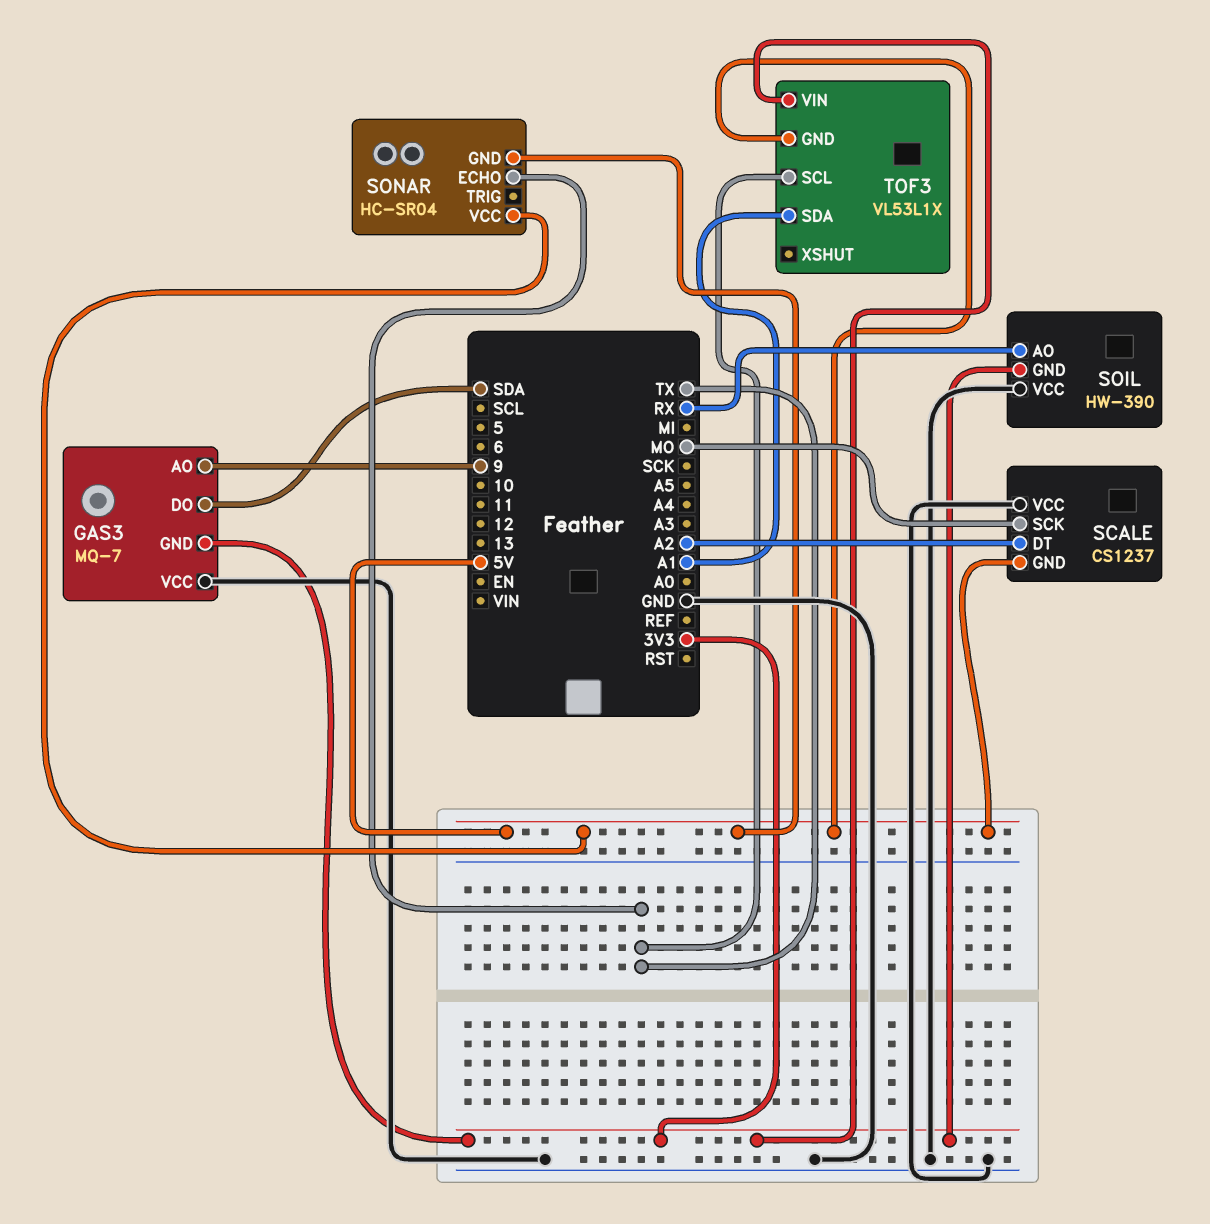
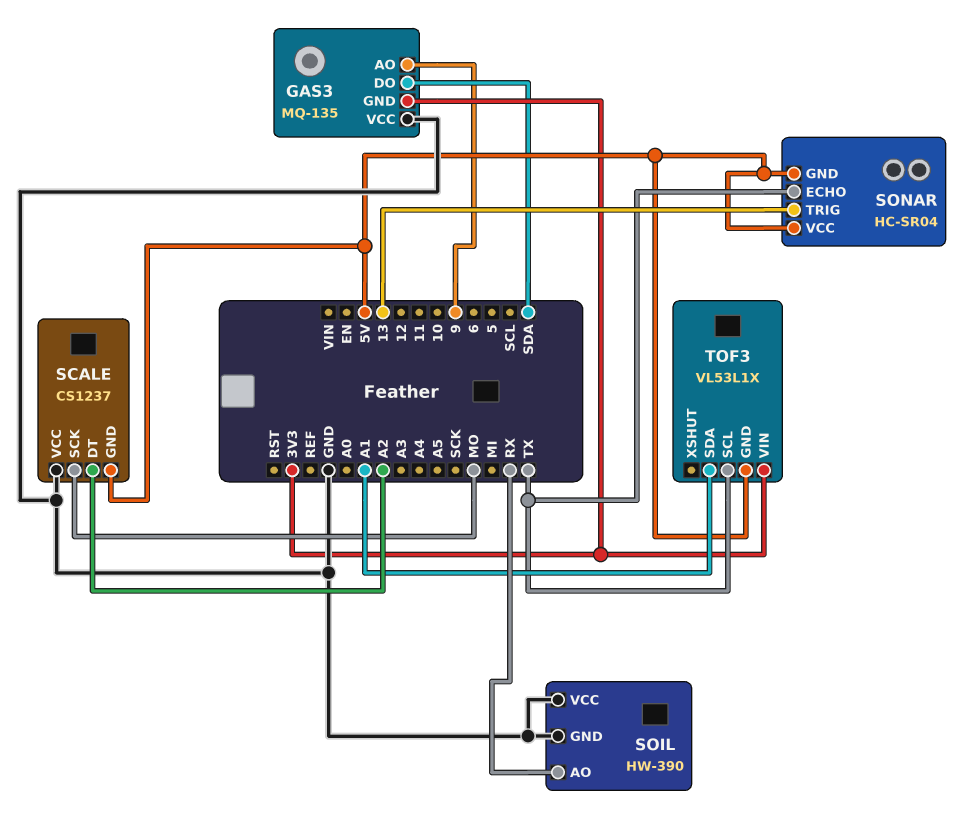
GAS3: MQ-7 -> MQ-135
SOIL pin GND: 3V3 -> GND
SONAR pin TRIG: none -> 13

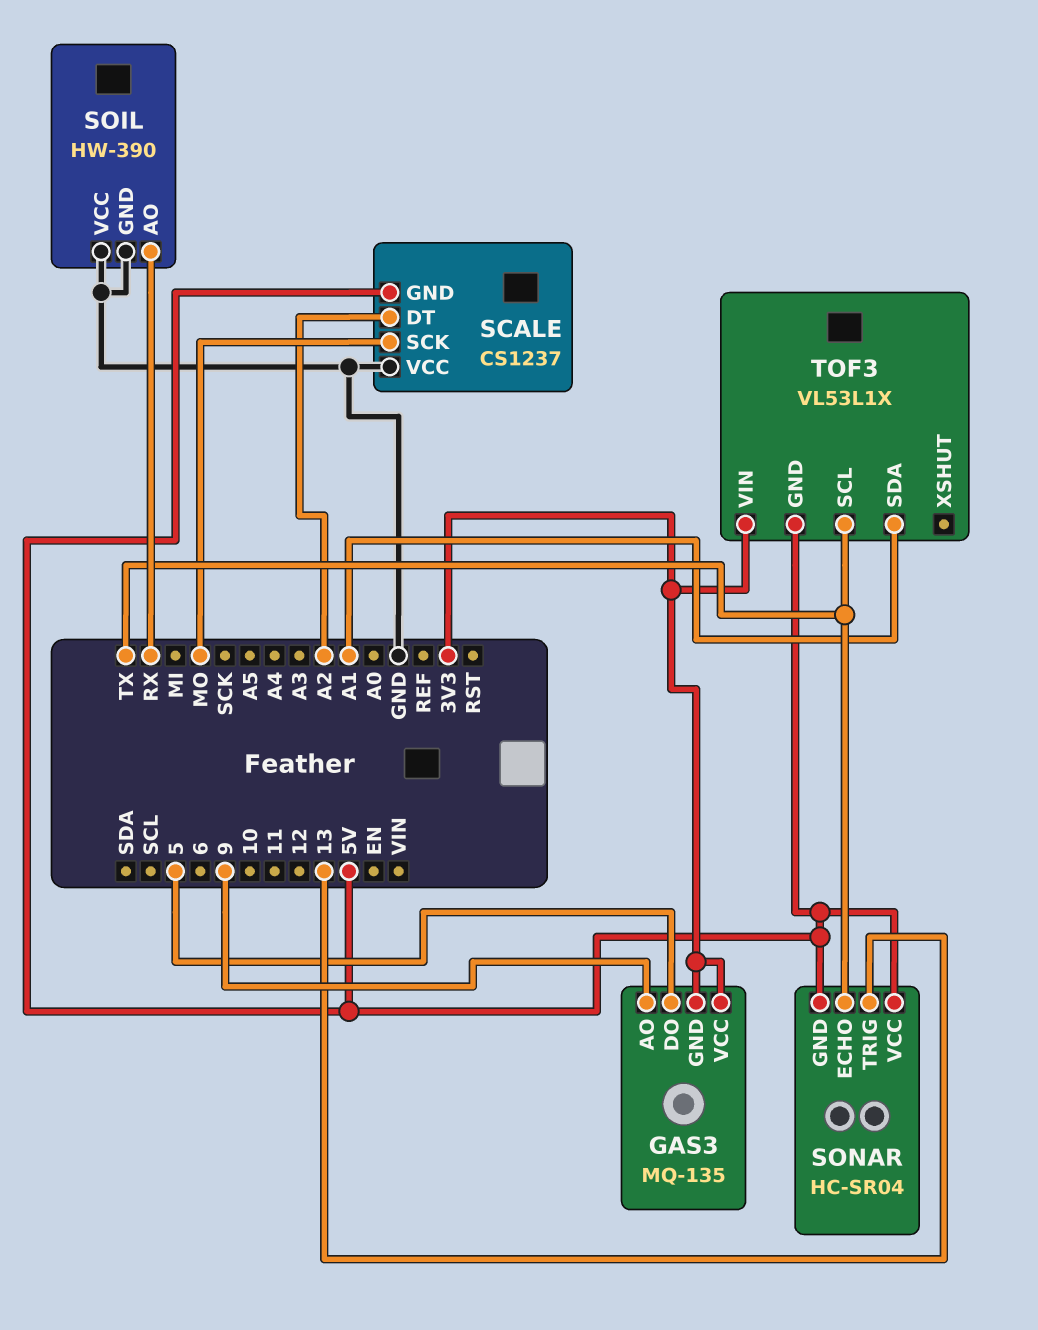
GAS3 pin DO: SDA -> 5
GAS3 pin VCC: GND -> 3V3

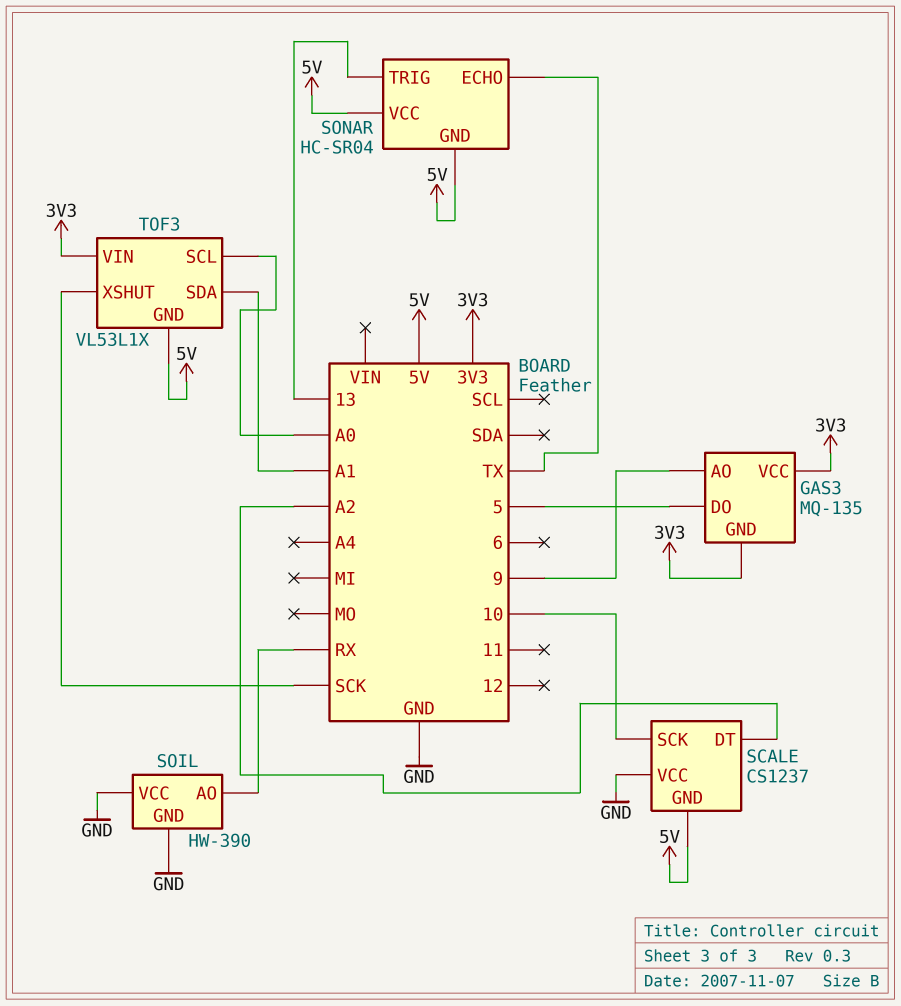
SCALE pin SCK: MO -> 10
TOF3 pin SCL: TX -> A0
TOF3 pin XSHUT: none -> SCK

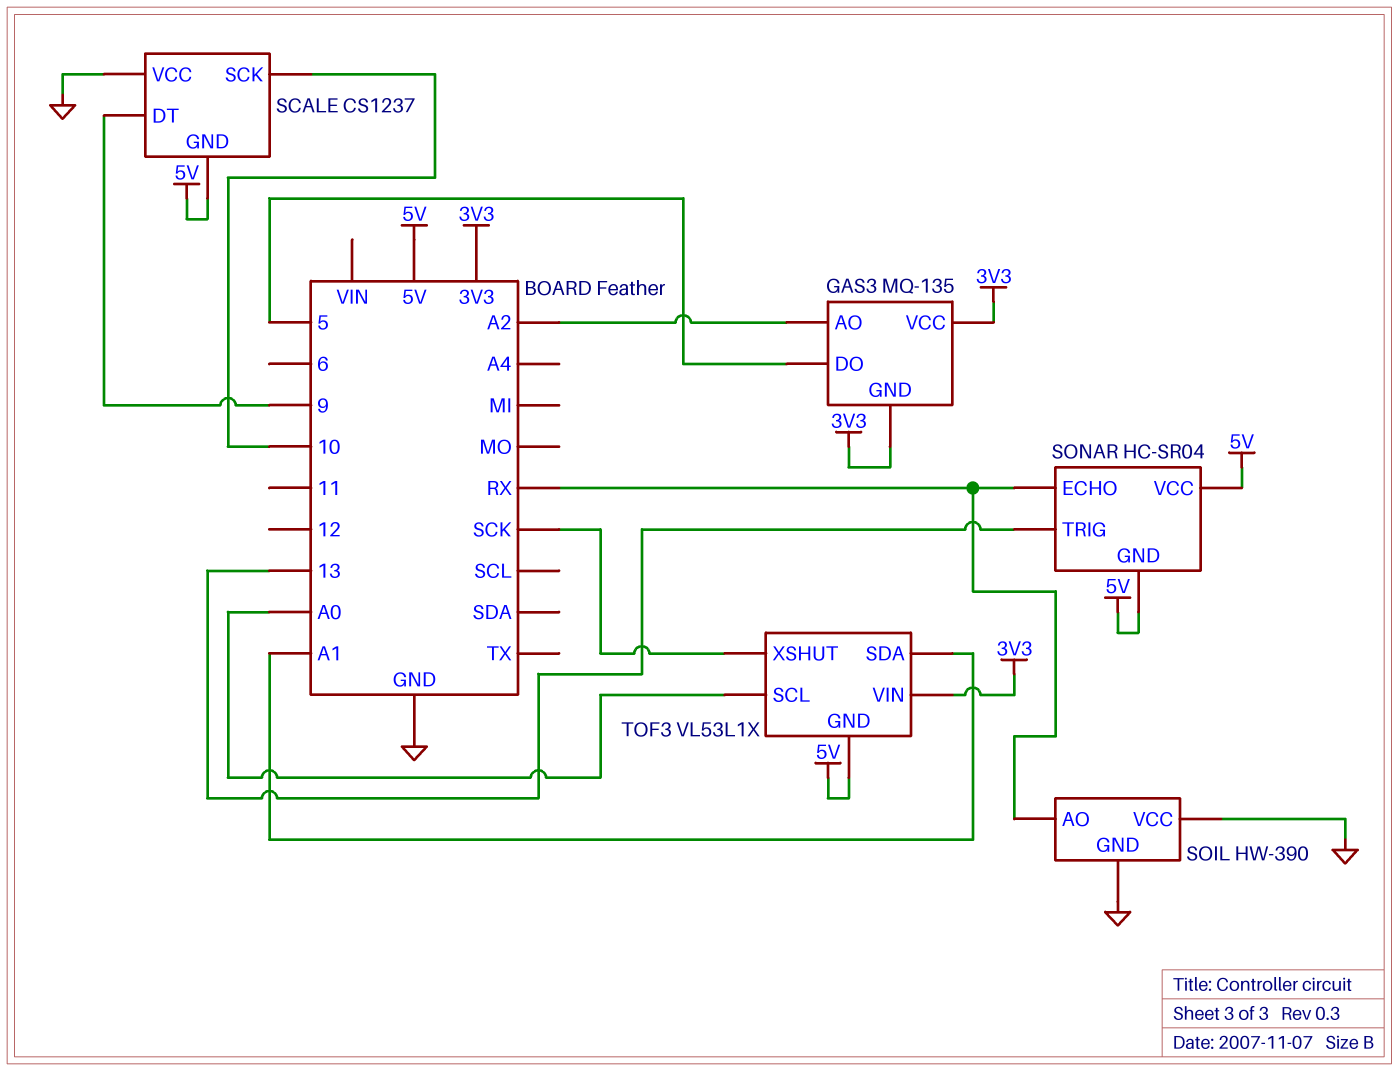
GAS3 pin AO: 9 -> A2
SCALE pin DT: A2 -> 9
SONAR pin ECHO: TX -> RX

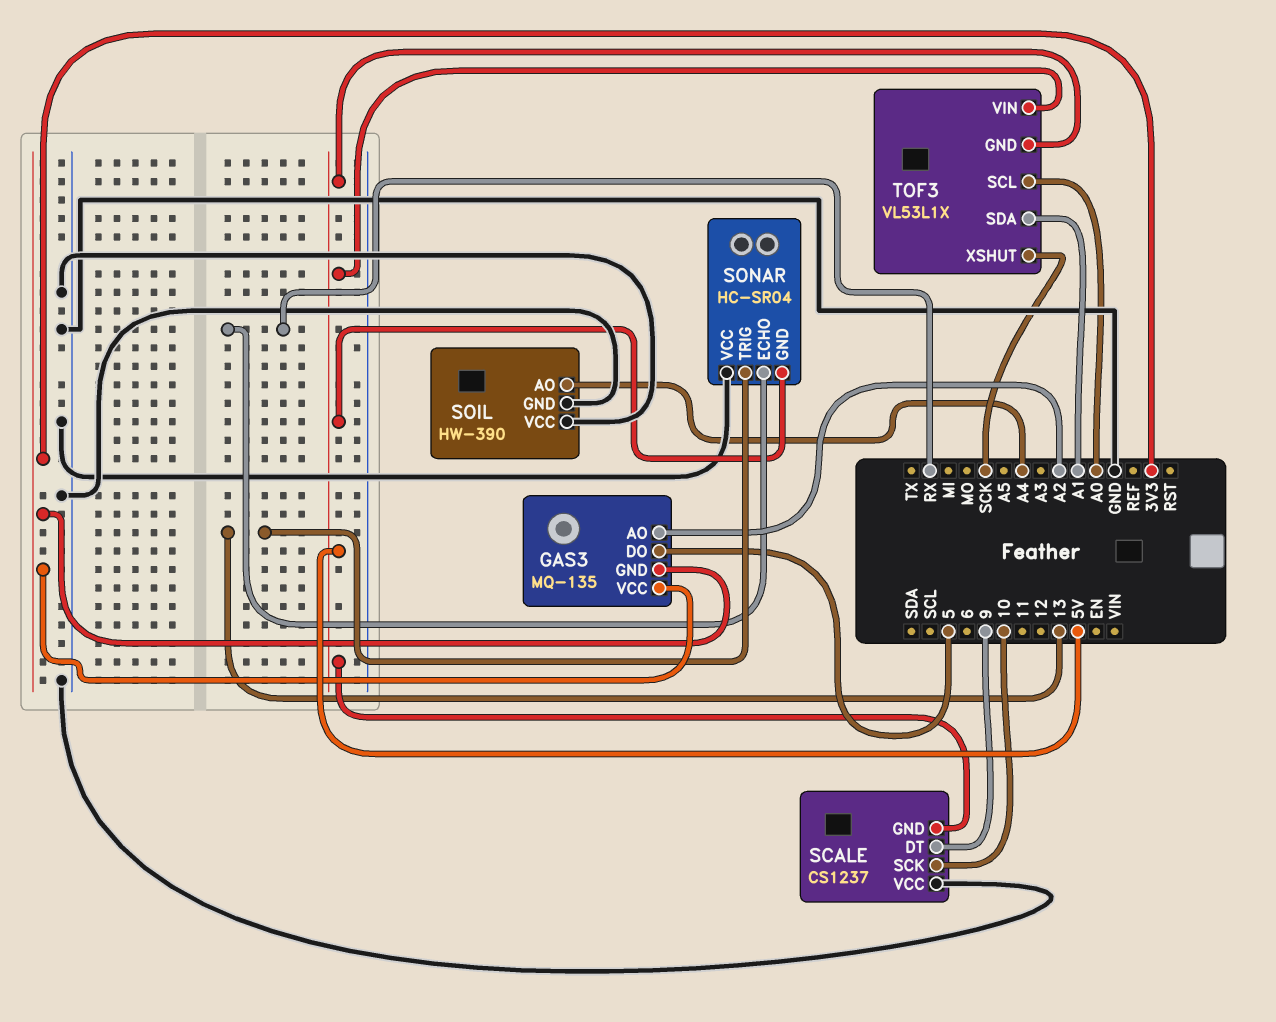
SOIL pin AO: RX -> A4
SONAR pin VCC: 5V -> GND
TOF3 pin VIN: 3V3 -> 5V

